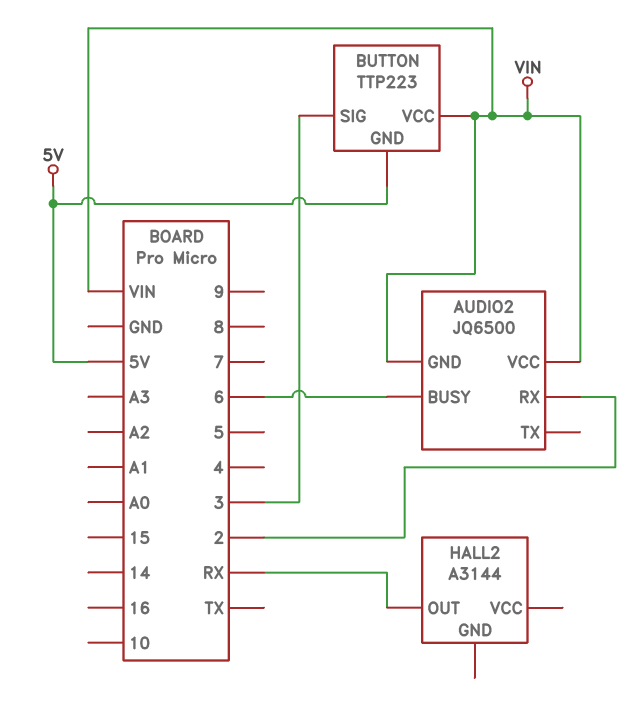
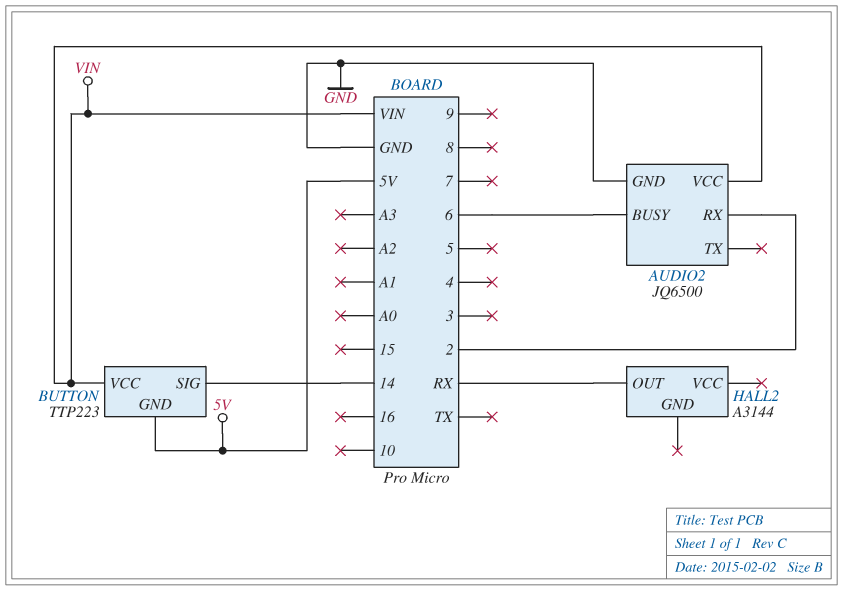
AUDIO2 pin GND: VIN -> GND
BUTTON pin SIG: 3 -> 14

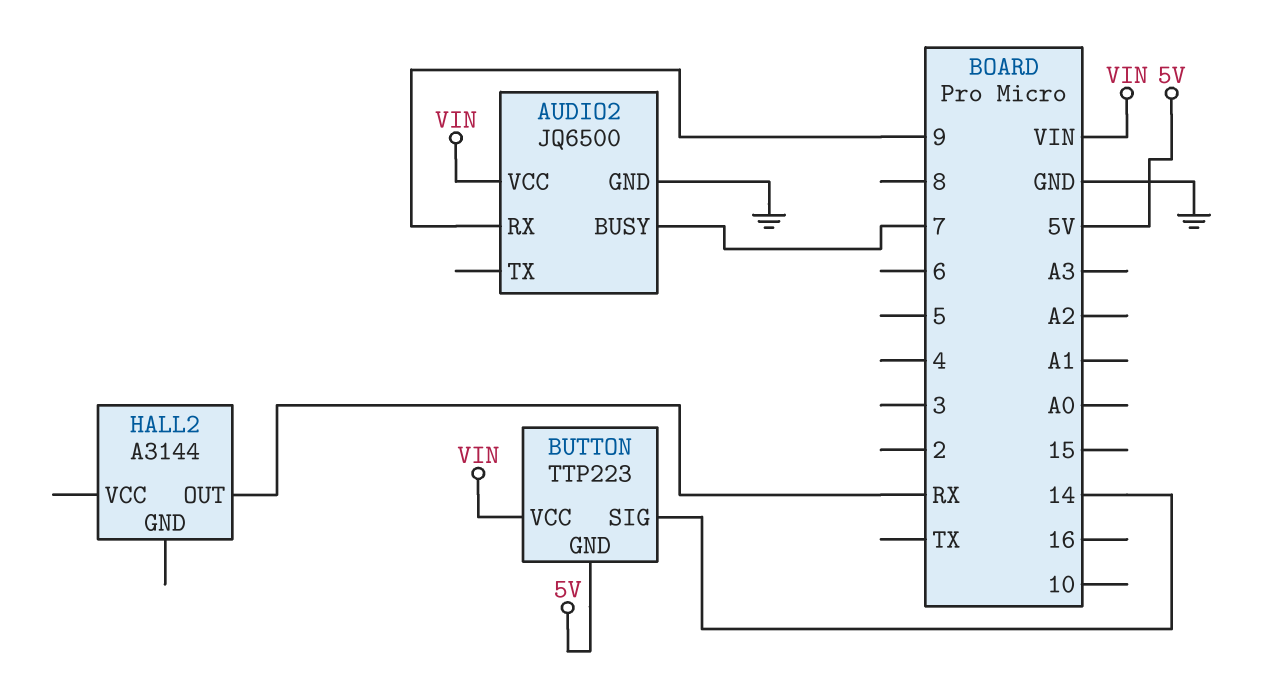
AUDIO2 pin BUSY: 6 -> 7
AUDIO2 pin RX: 2 -> 9

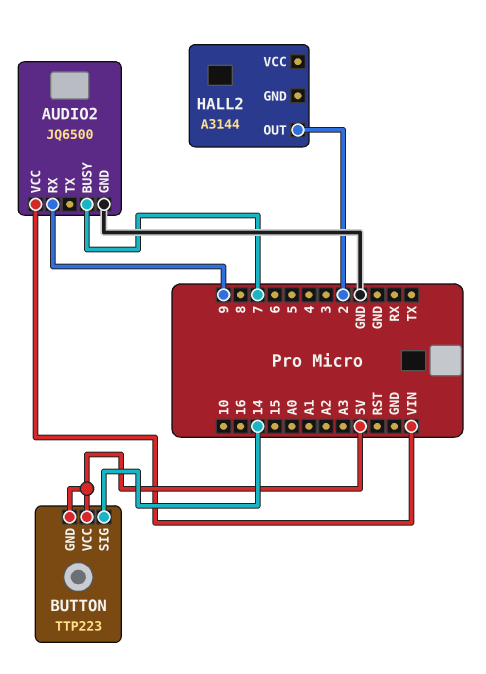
BUTTON pin VCC: VIN -> 5V
HALL2 pin OUT: RX -> 2

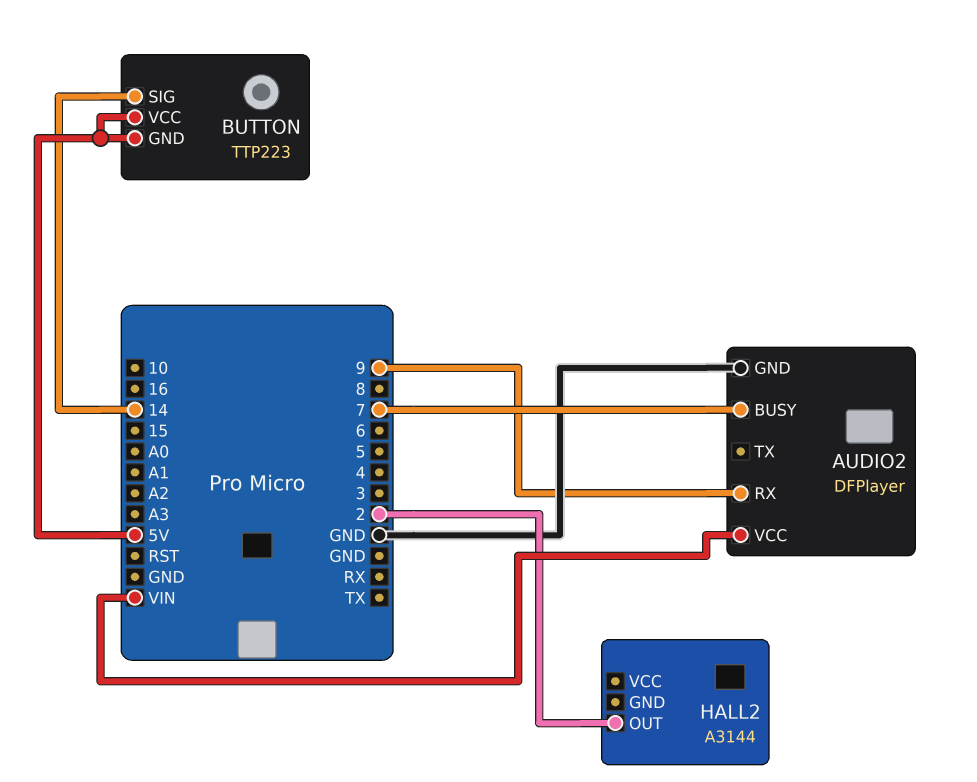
AUDIO2: JQ6500 -> DFPlayer

